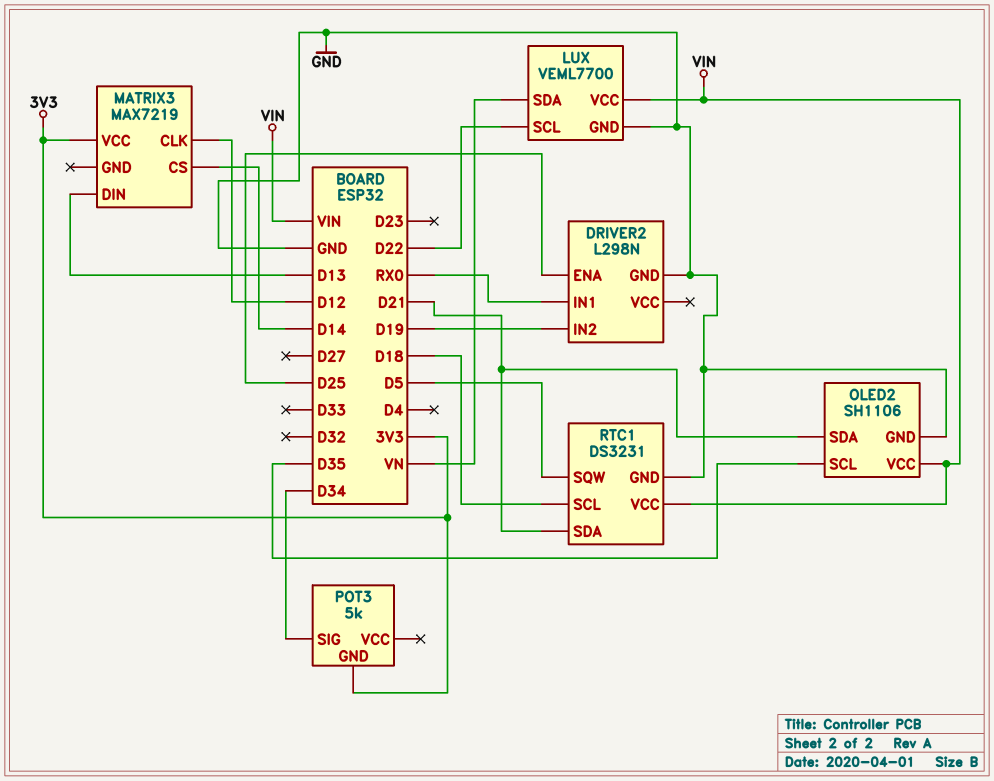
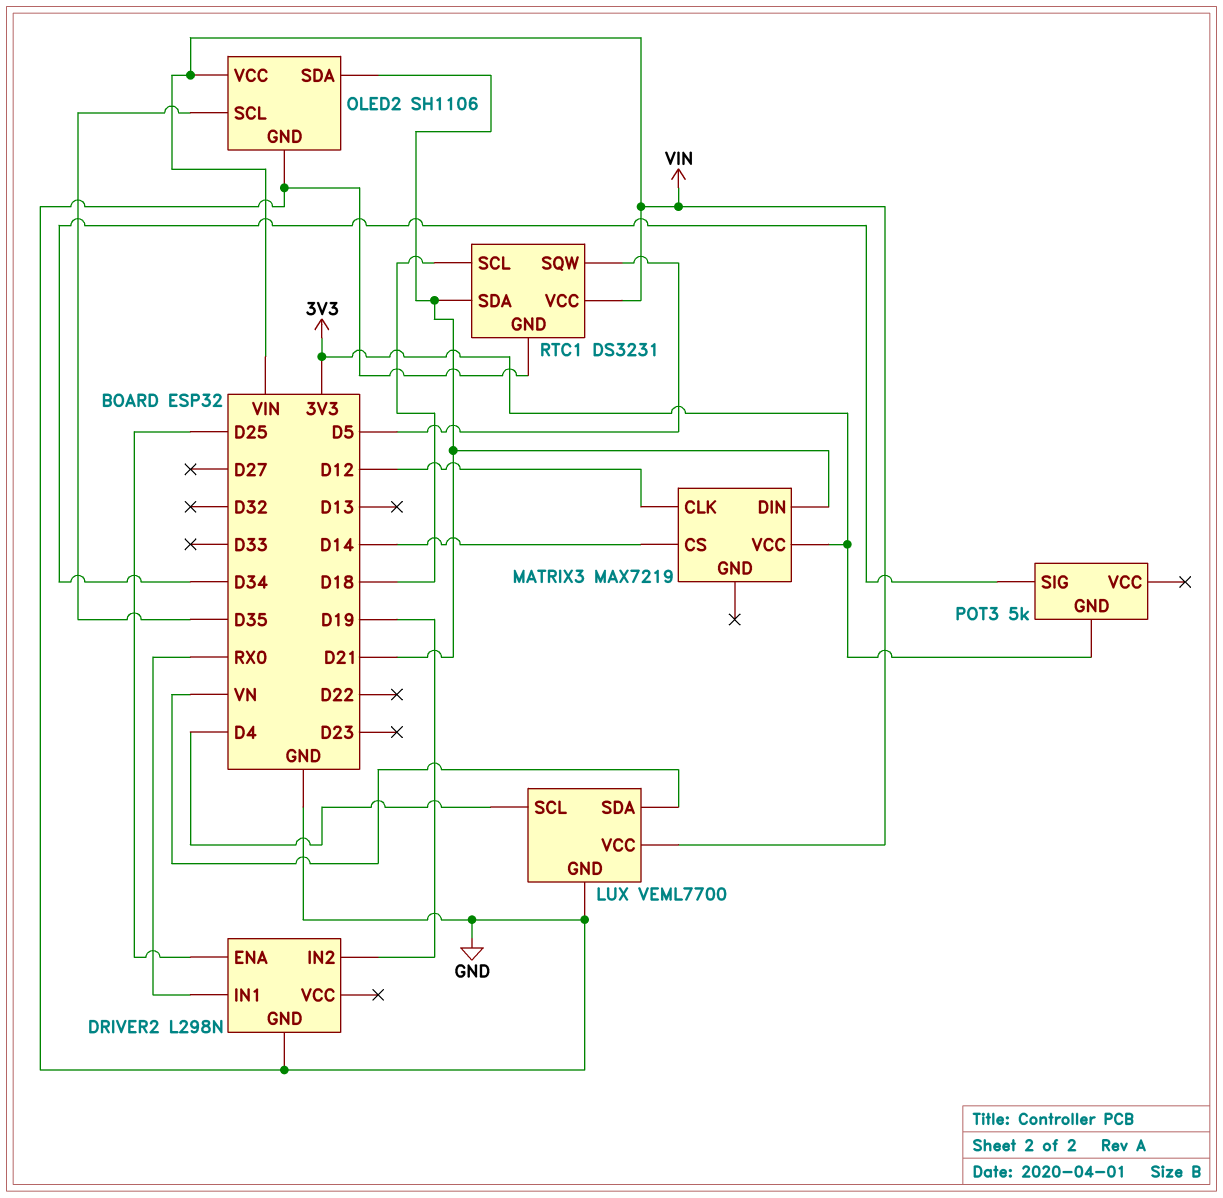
LUX pin SCL: D22 -> D4
MATRIX3 pin DIN: D13 -> D21

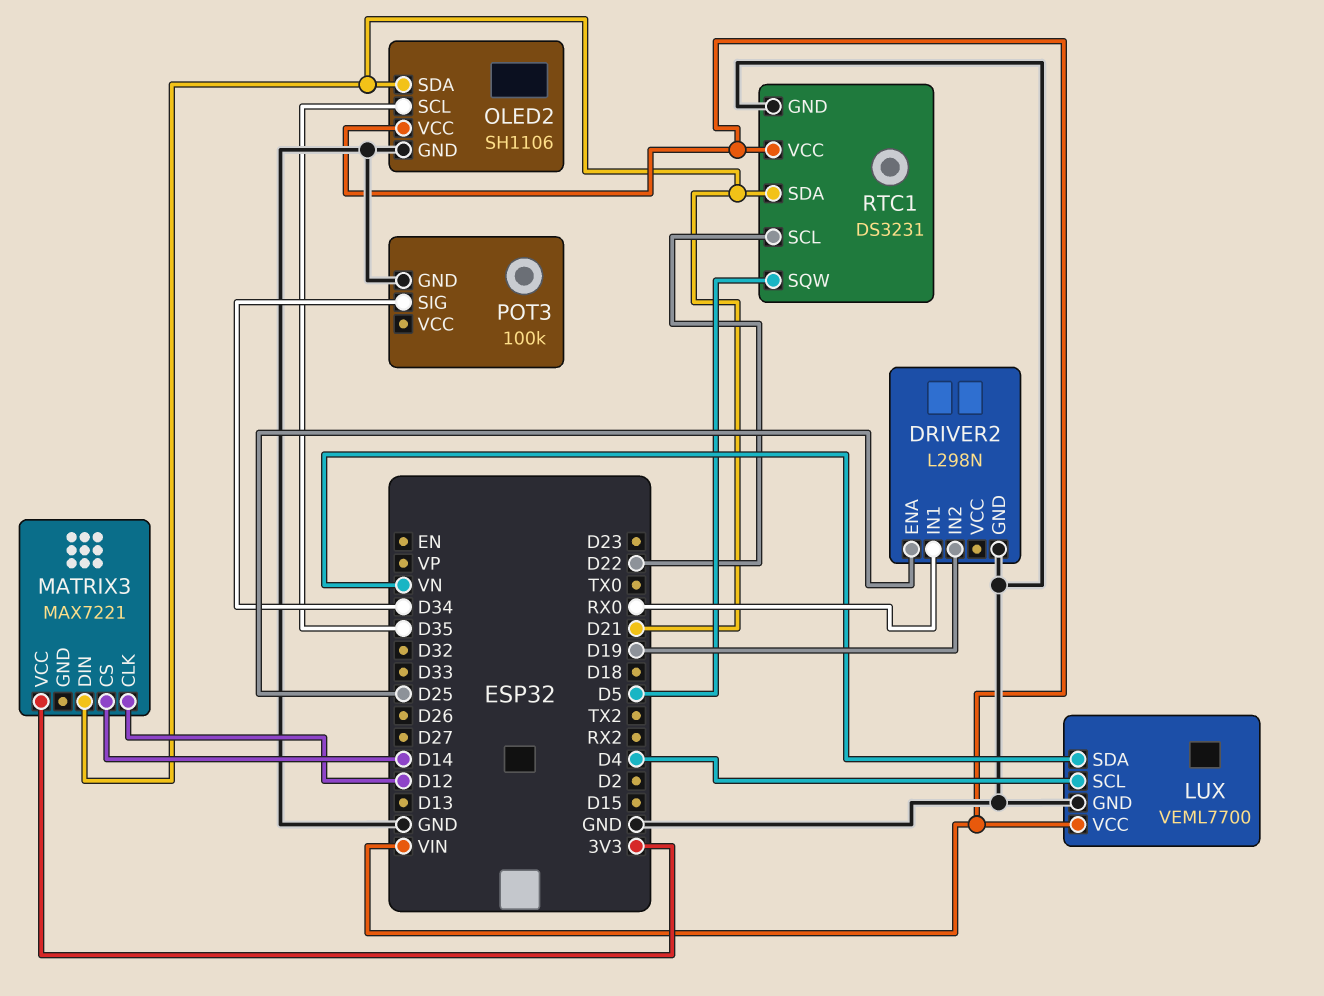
MATRIX3: MAX7219 -> MAX7221
POT3: 5k -> 100k
POT3 pin GND: 3V3 -> GND
RTC1 pin SCL: D18 -> D22

